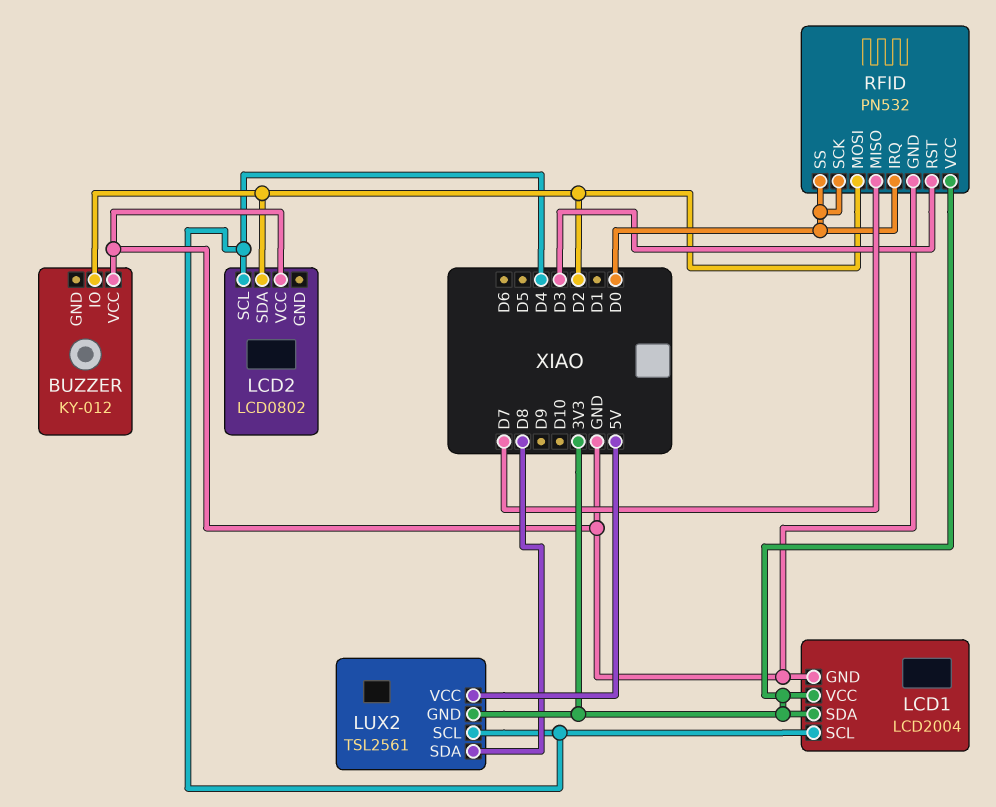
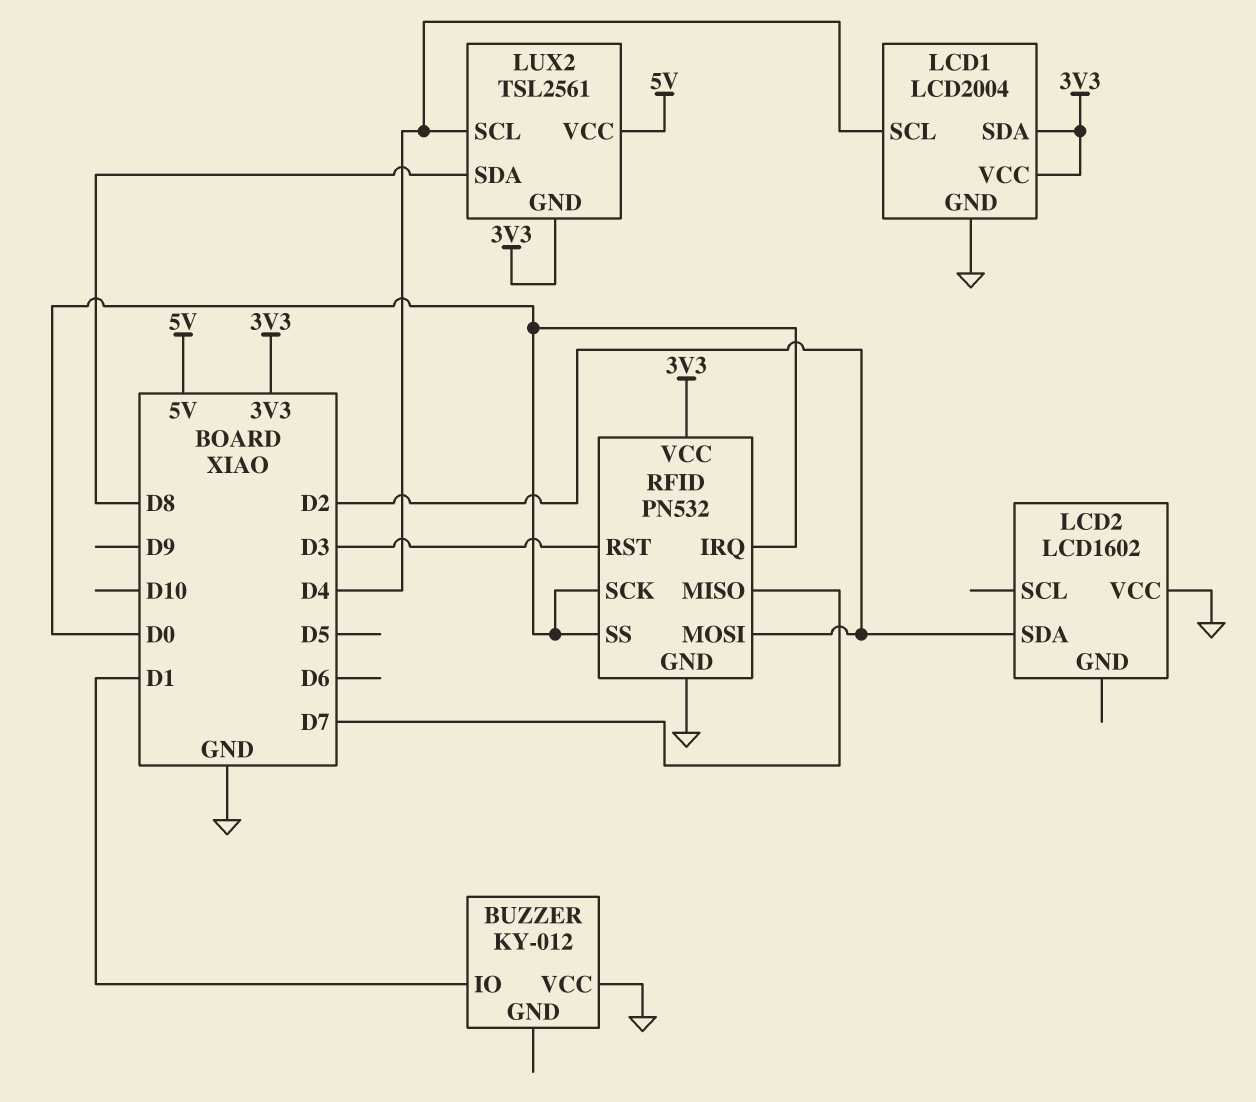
BUZZER pin IO: D2 -> D1
LCD2: LCD0802 -> LCD1602
LCD2 pin SCL: D4 -> none

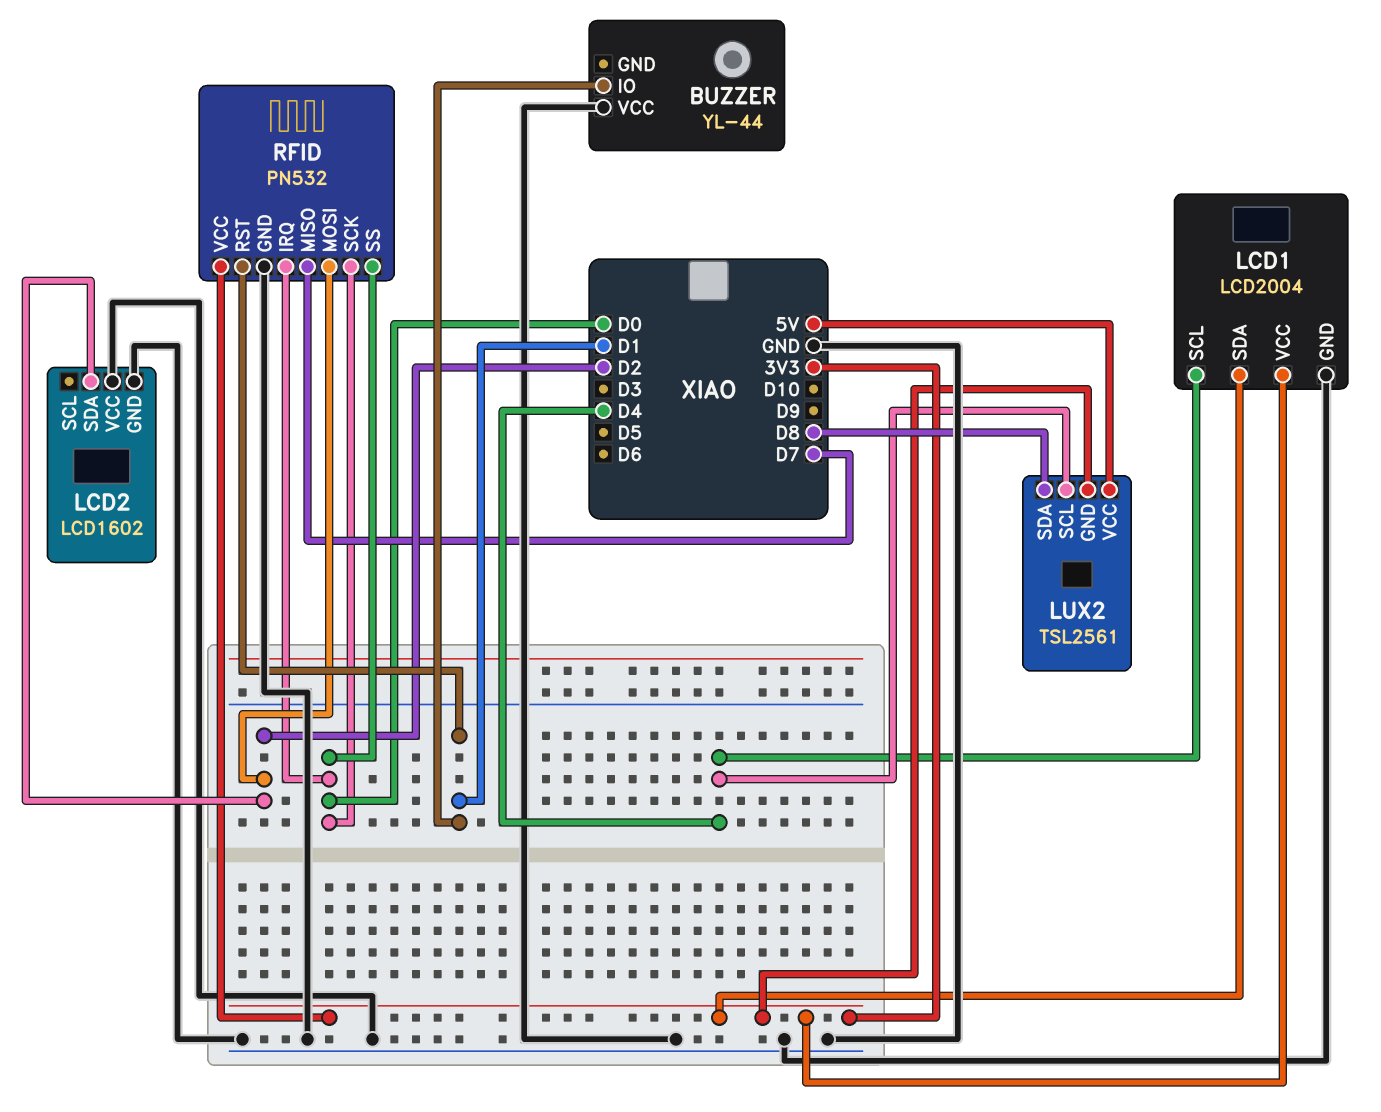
BUZZER: KY-012 -> YL-44
LCD2 pin GND: none -> GND
RFID pin RST: D3 -> D1

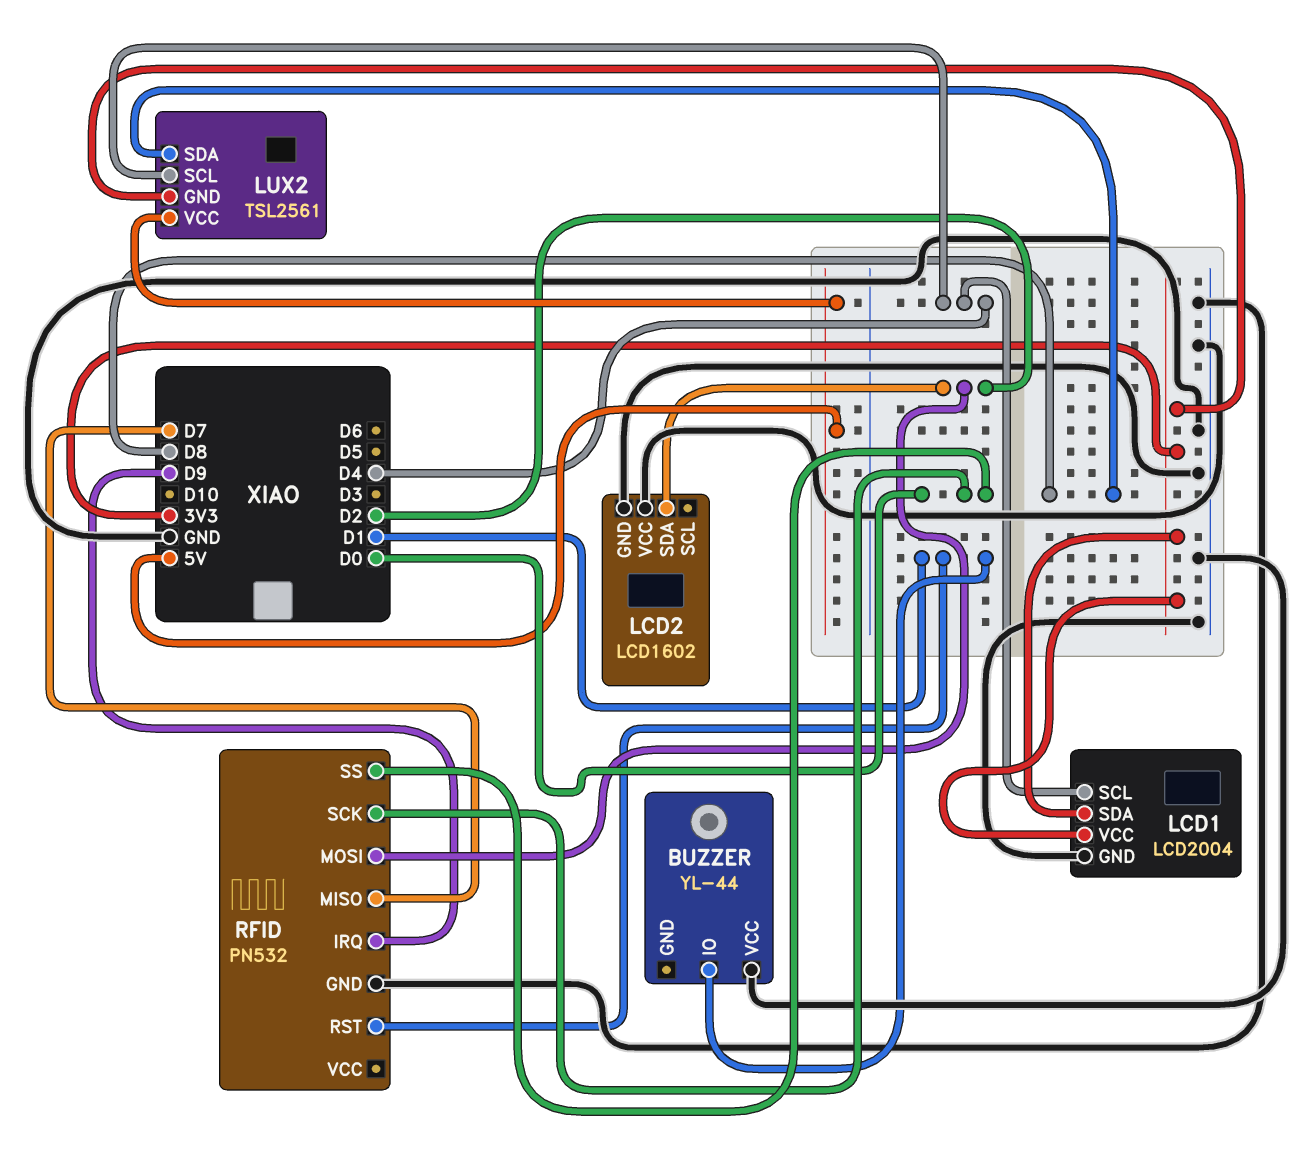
RFID pin IRQ: D0 -> D9
RFID pin VCC: 3V3 -> none

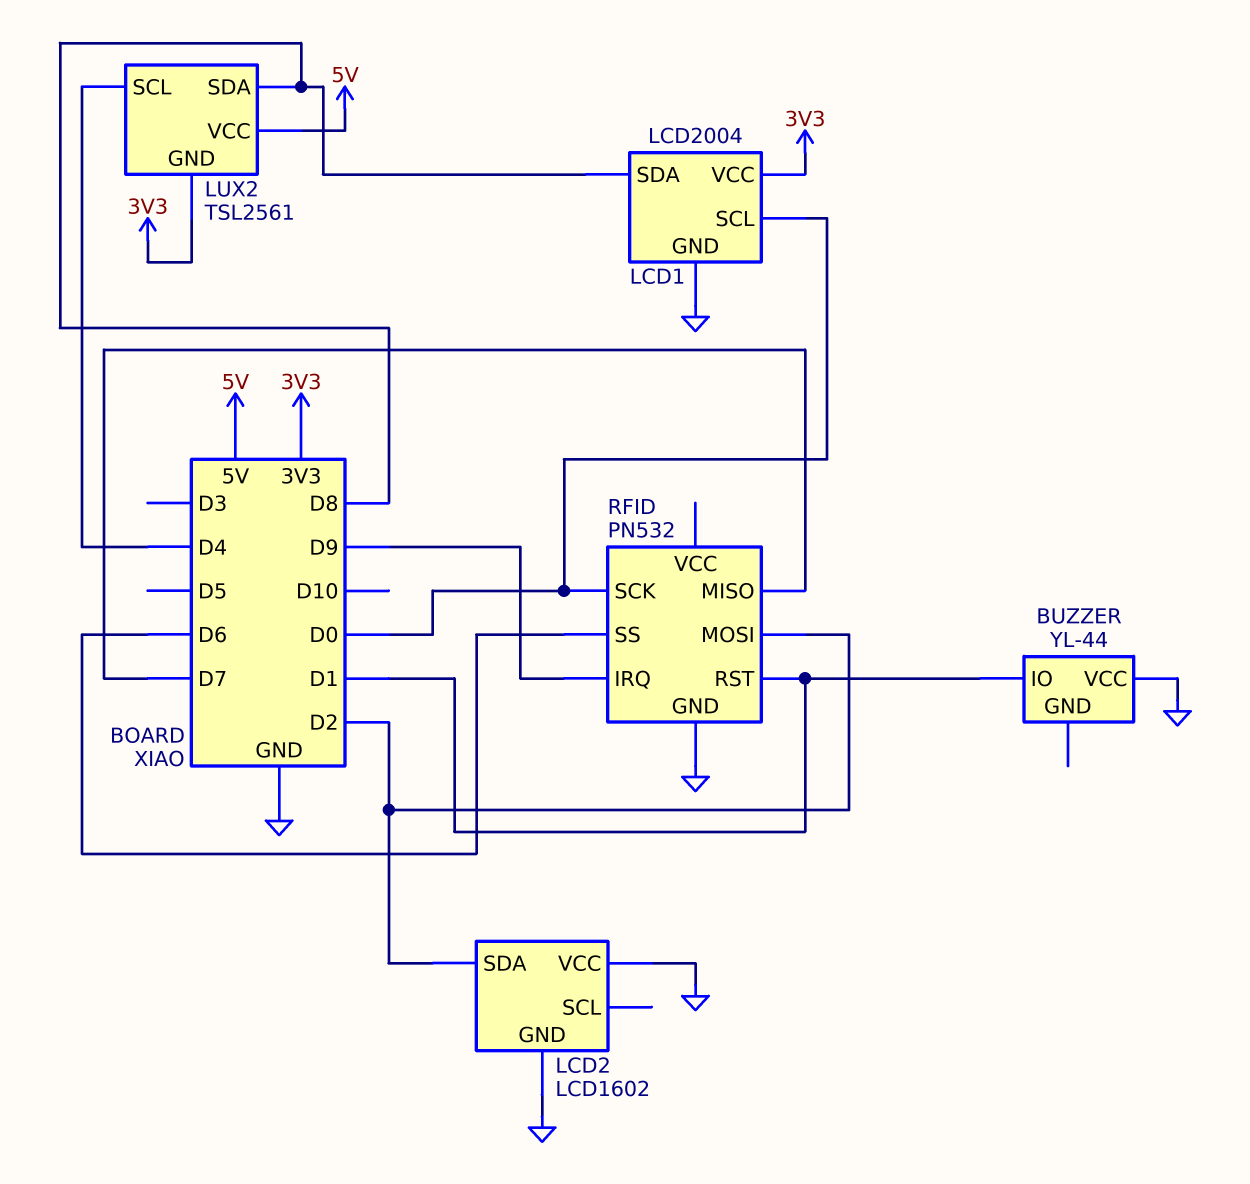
LCD1 pin SCL: D4 -> D0
LCD1 pin SDA: 3V3 -> D8
RFID pin SS: D0 -> D6

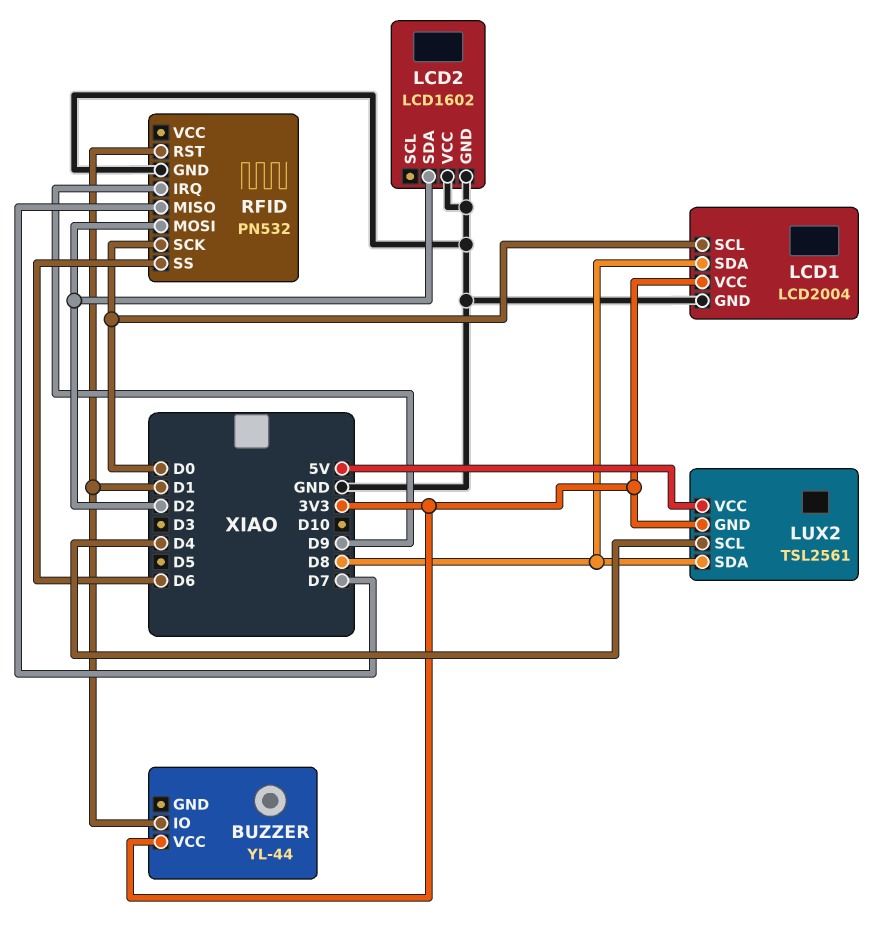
BUZZER pin VCC: GND -> 3V3

